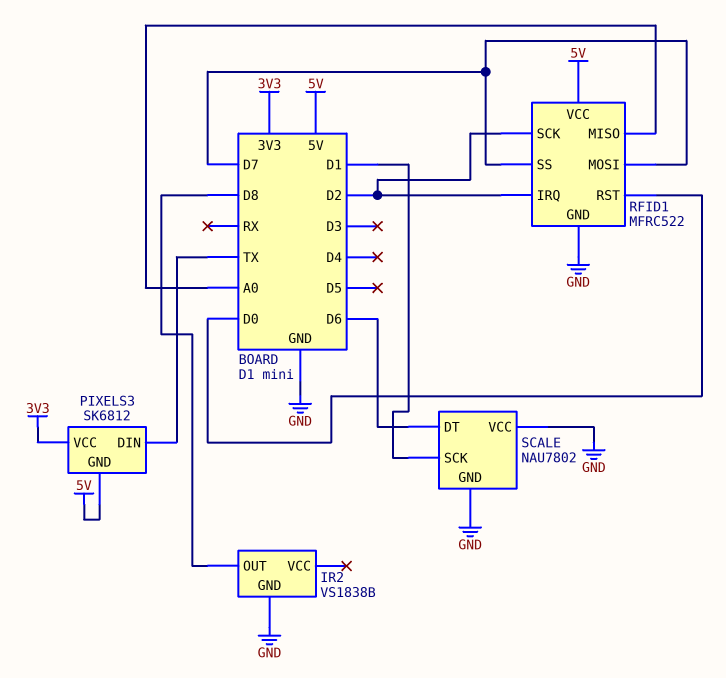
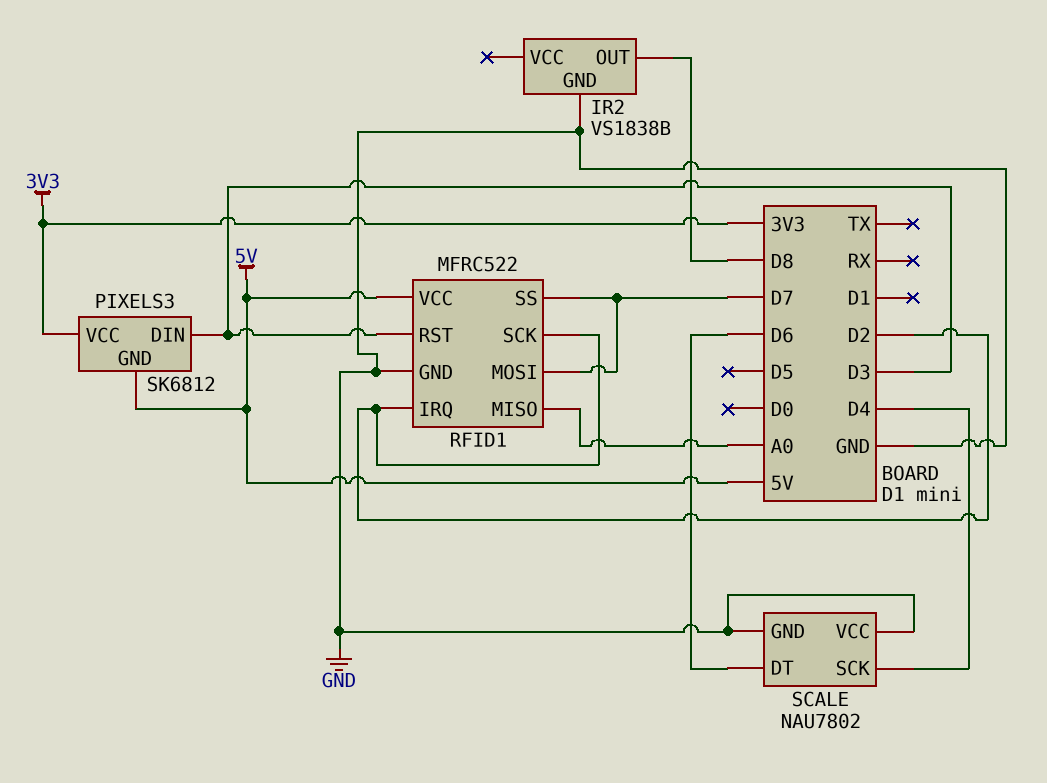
PIXELS3 pin DIN: TX -> D3
RFID1 pin RST: D0 -> D3
SCALE pin SCK: D1 -> D4

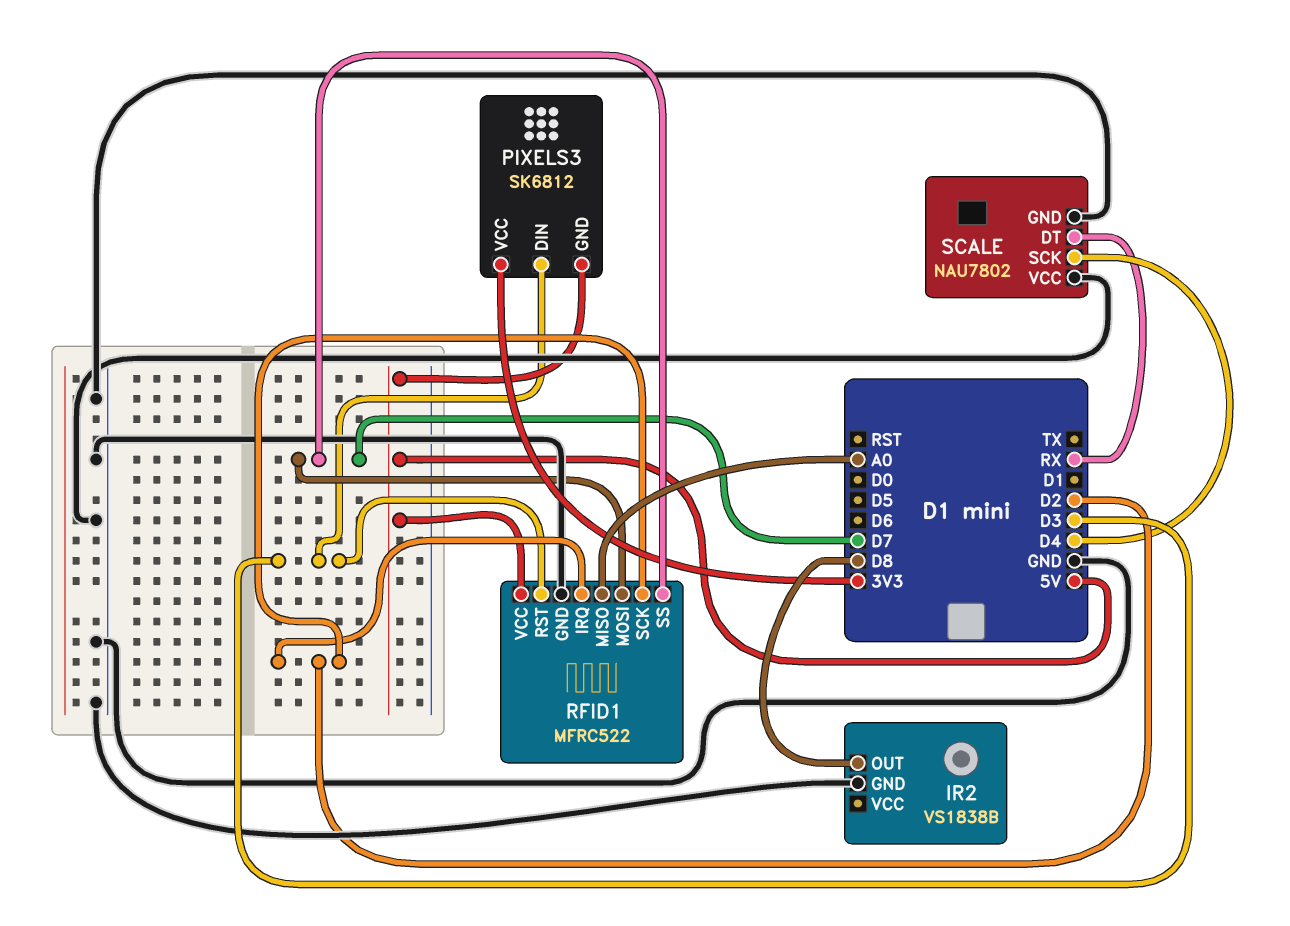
SCALE pin DT: D6 -> RX

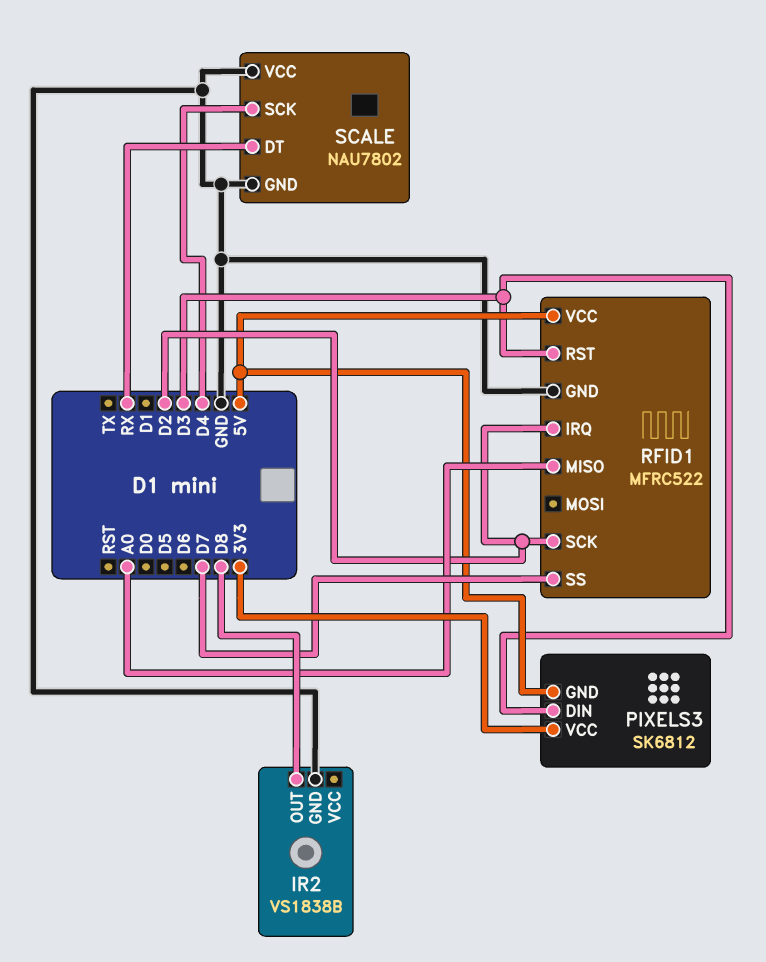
RFID1 pin MOSI: D7 -> none

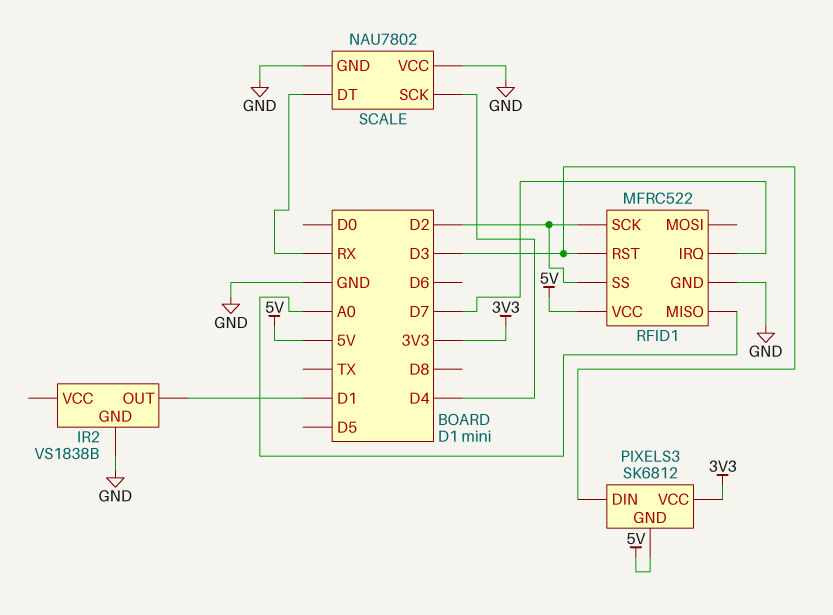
IR2 pin OUT: D8 -> D1
RFID1 pin IRQ: D2 -> D7
RFID1 pin SS: D7 -> D2

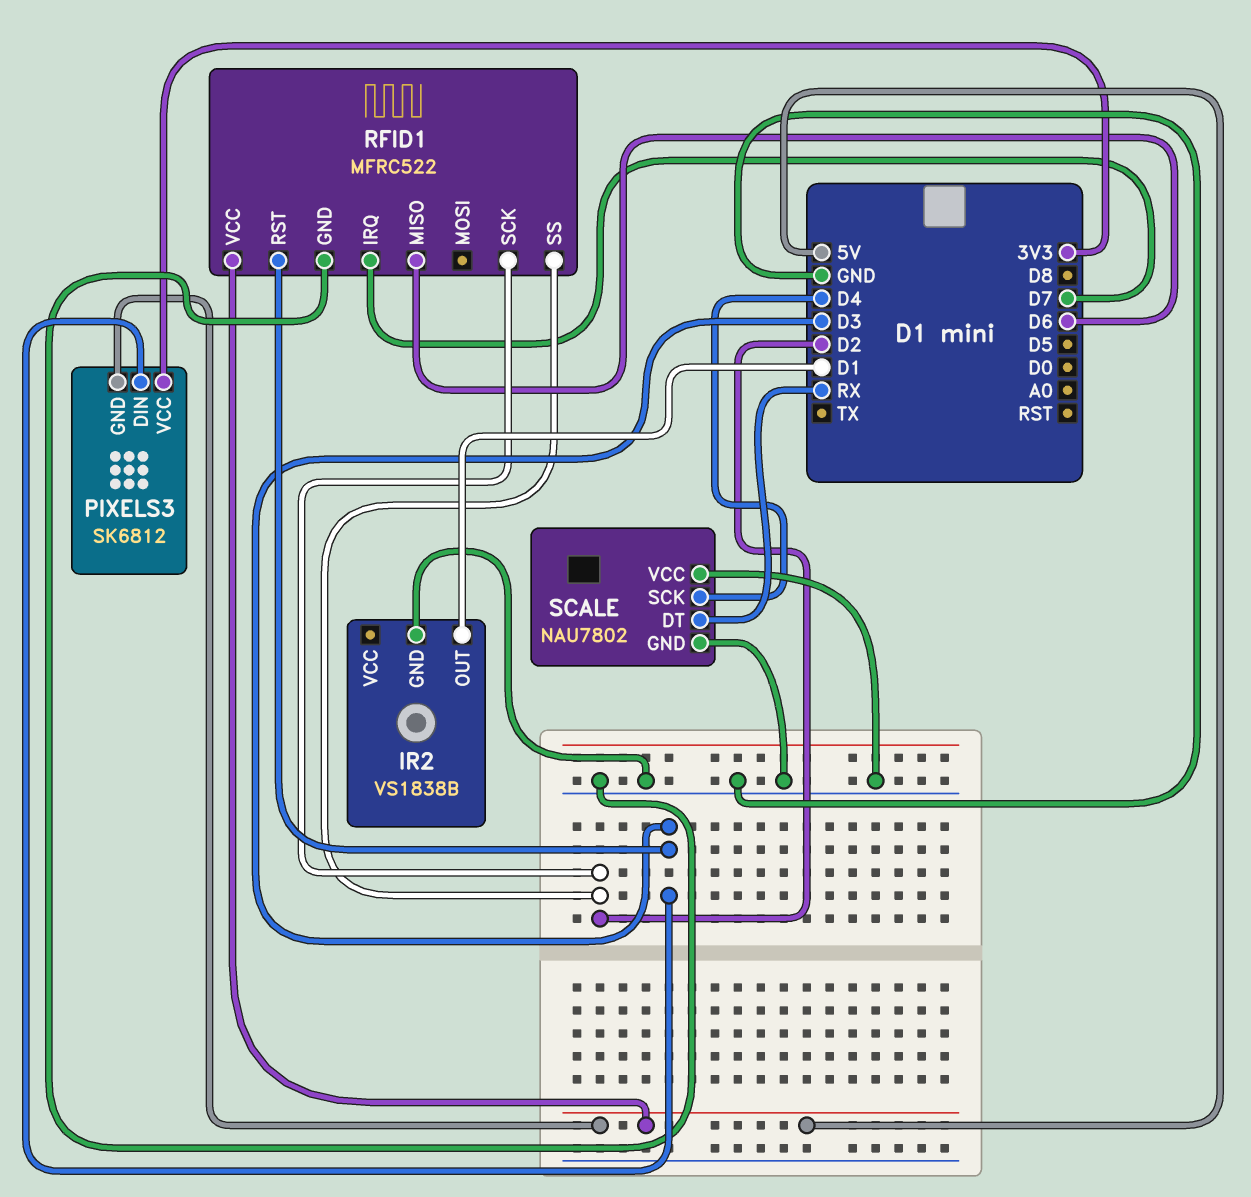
RFID1 pin MISO: A0 -> D6

